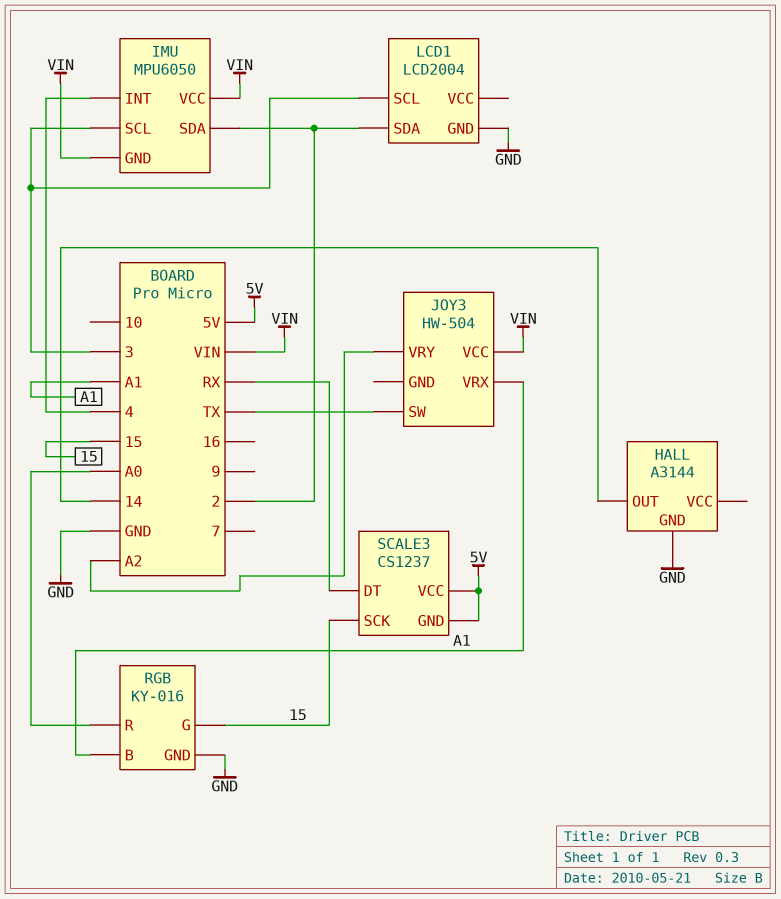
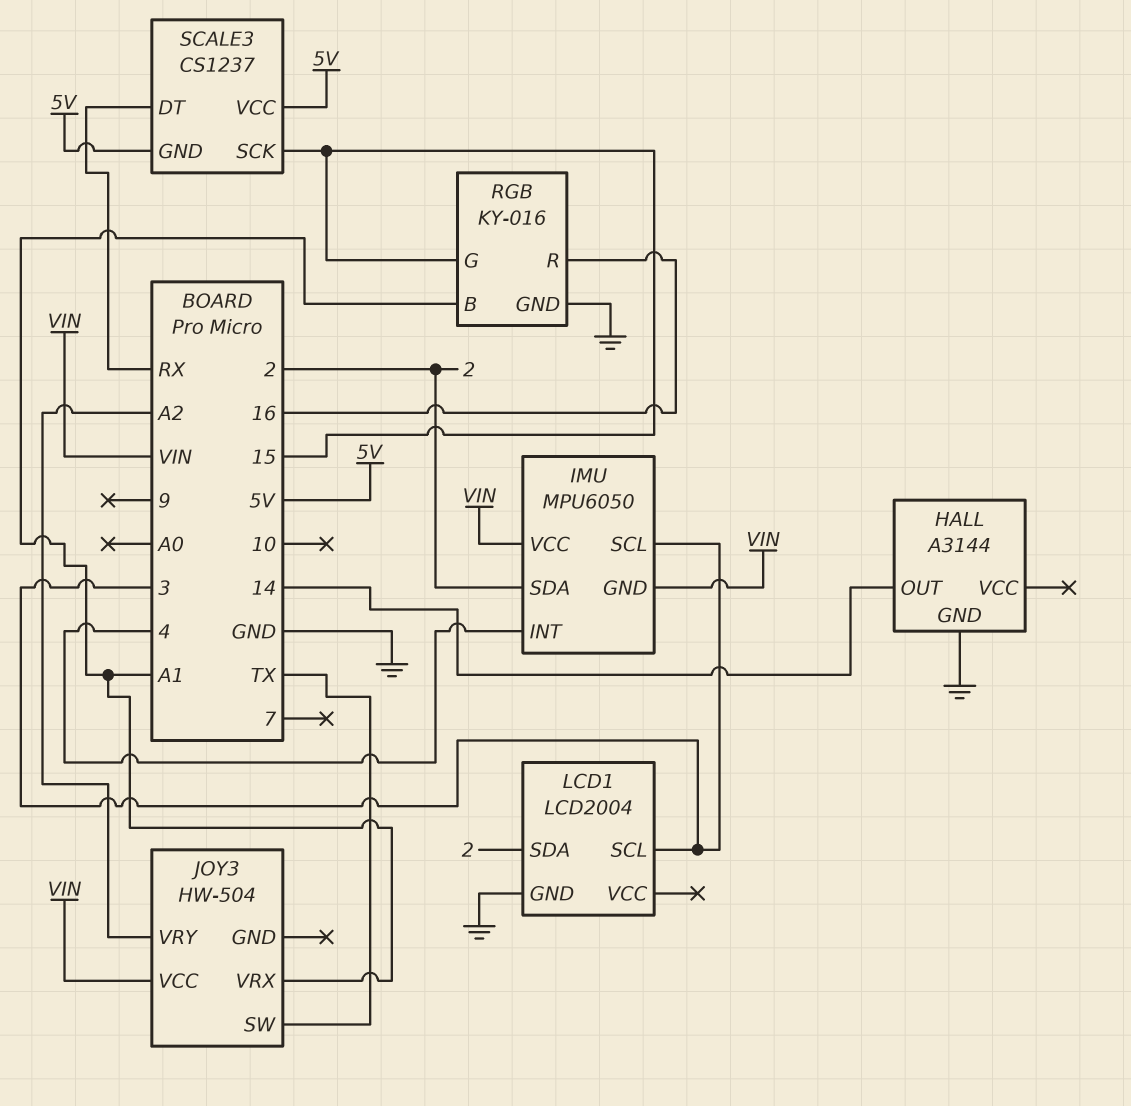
RGB pin R: A0 -> 16

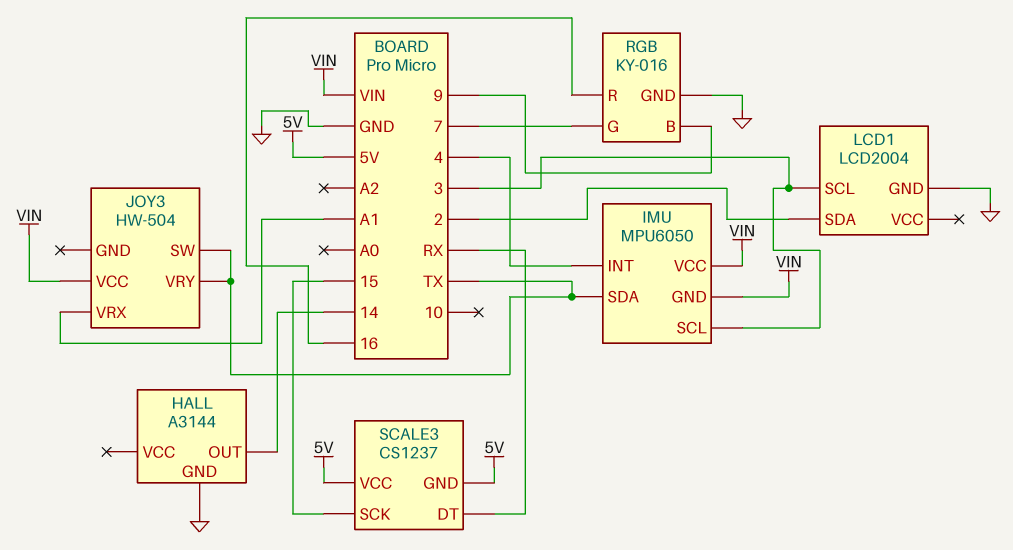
IMU pin SDA: 2 -> TX
JOY3 pin VRY: A2 -> TX
RGB pin B: A1 -> 9
RGB pin G: 15 -> 7

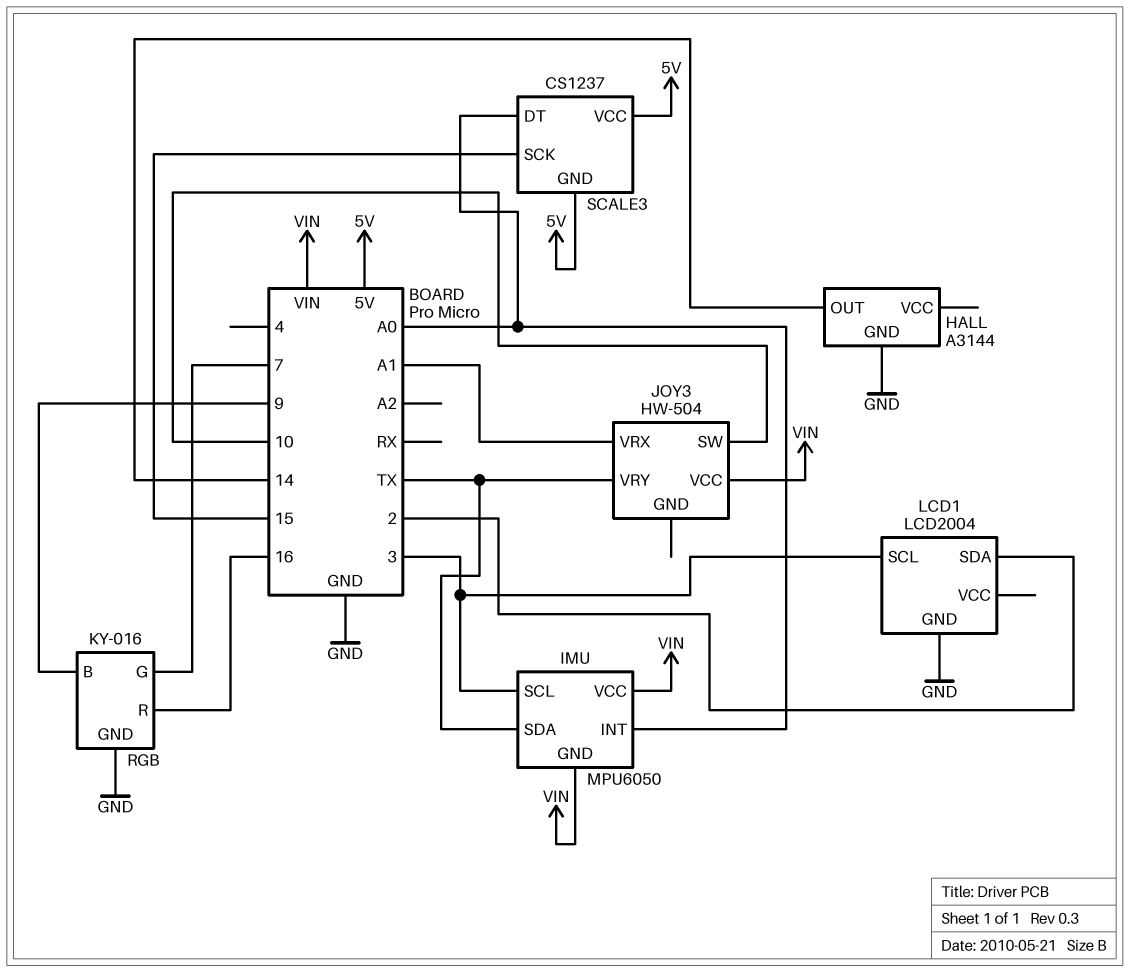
IMU pin INT: 4 -> A0
JOY3 pin SW: TX -> 10
SCALE3 pin DT: RX -> A0

